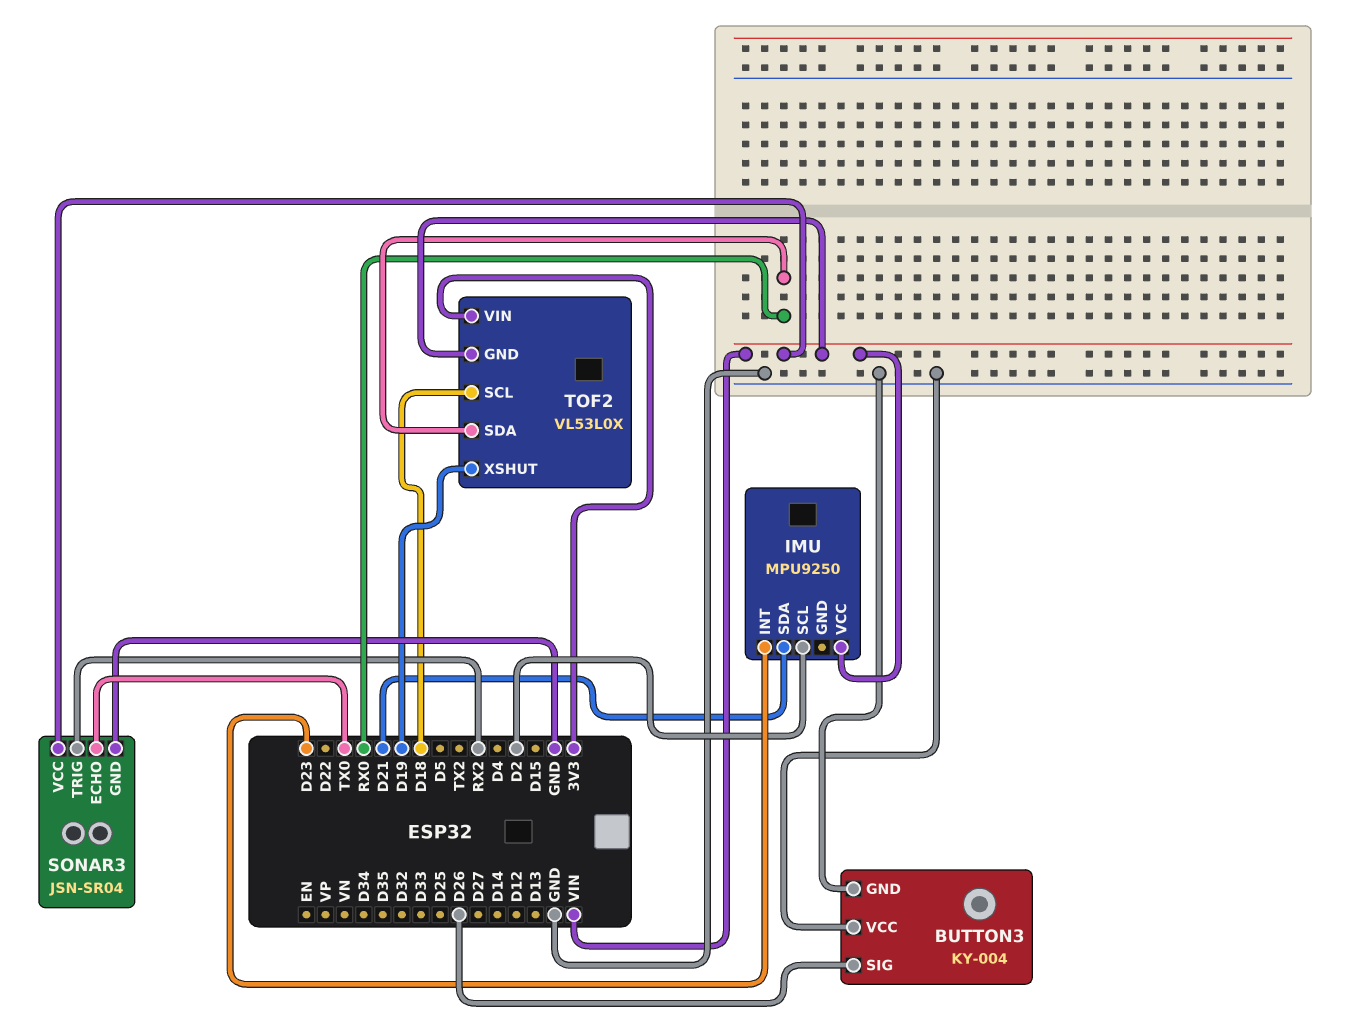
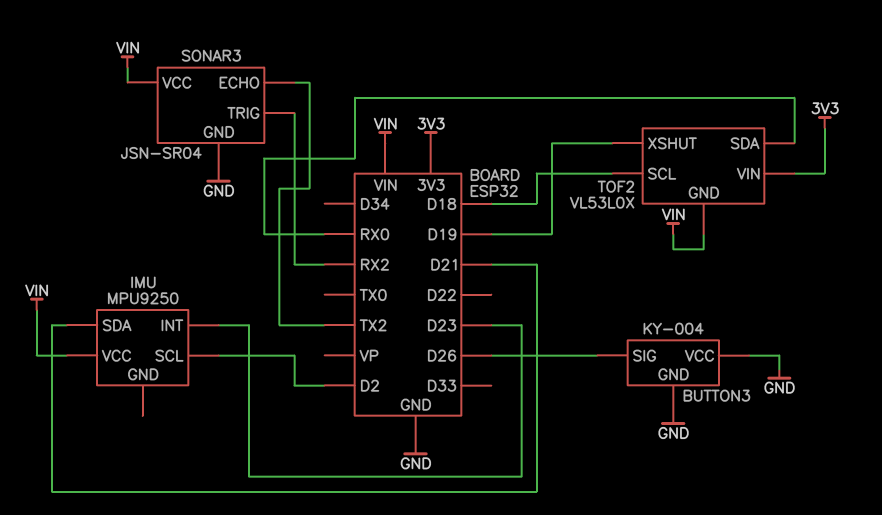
SONAR3 pin ECHO: TX0 -> TX2

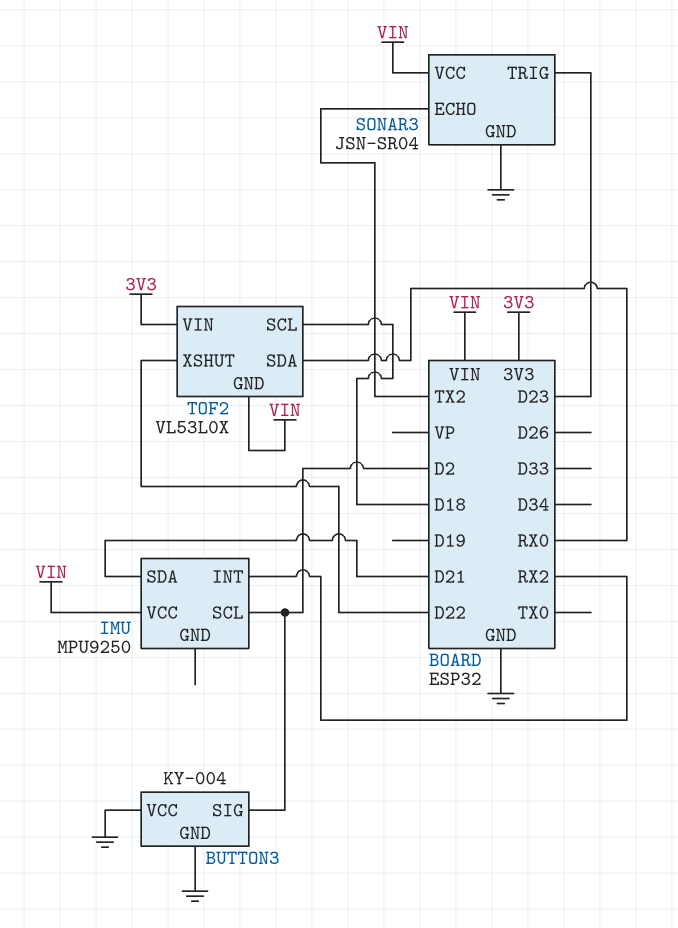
BUTTON3 pin SIG: D26 -> D2
IMU pin INT: D23 -> RX2
SONAR3 pin TRIG: RX2 -> D23
TOF2 pin XSHUT: D19 -> D22

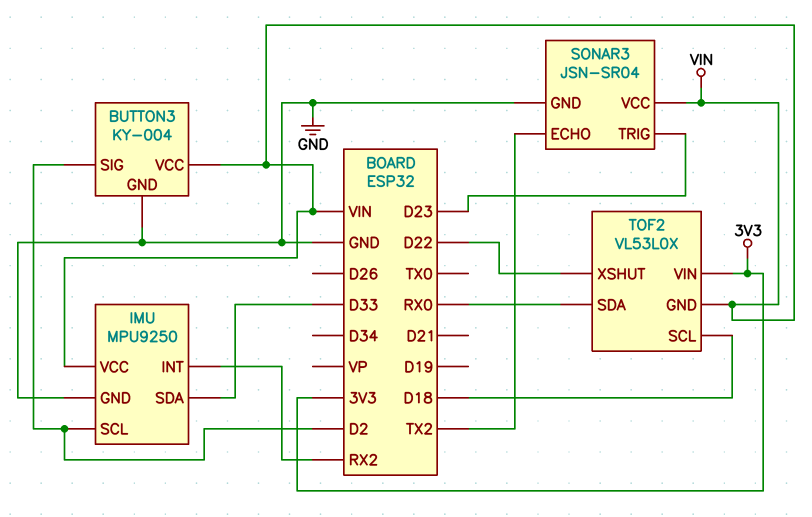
BUTTON3 pin VCC: GND -> VIN
IMU pin GND: none -> GND
IMU pin SDA: D21 -> D33

